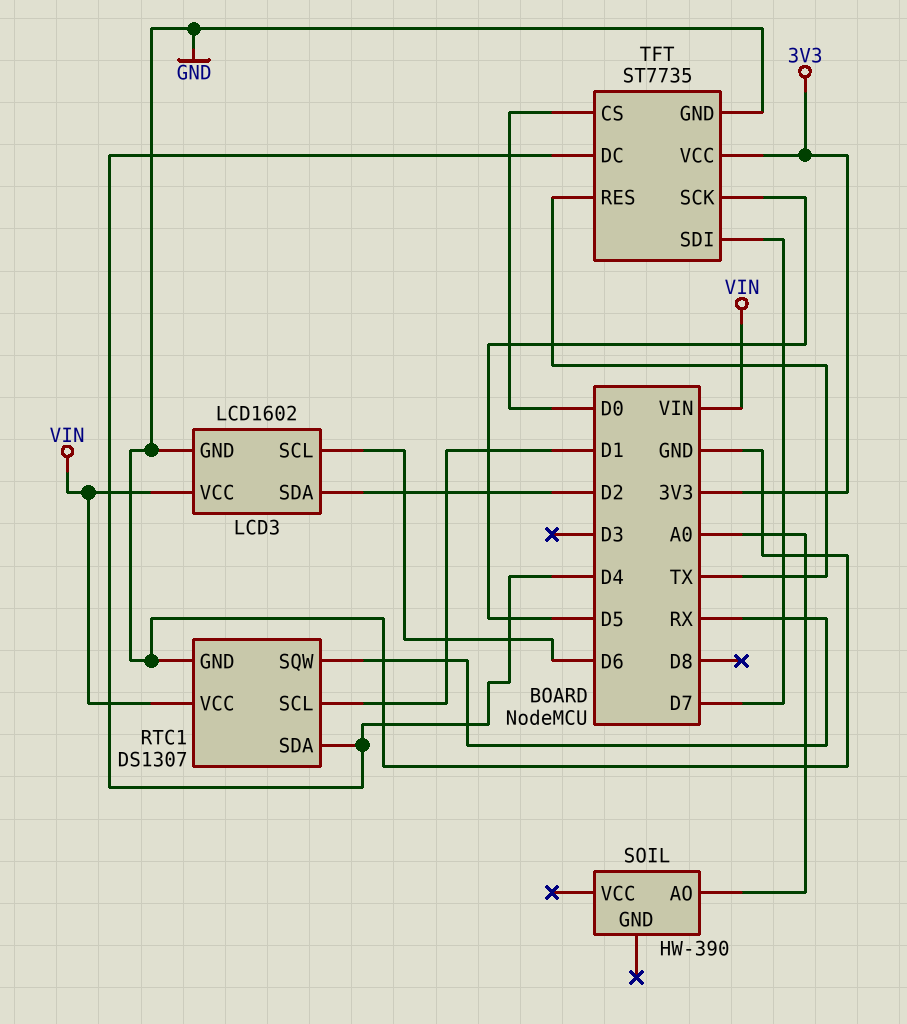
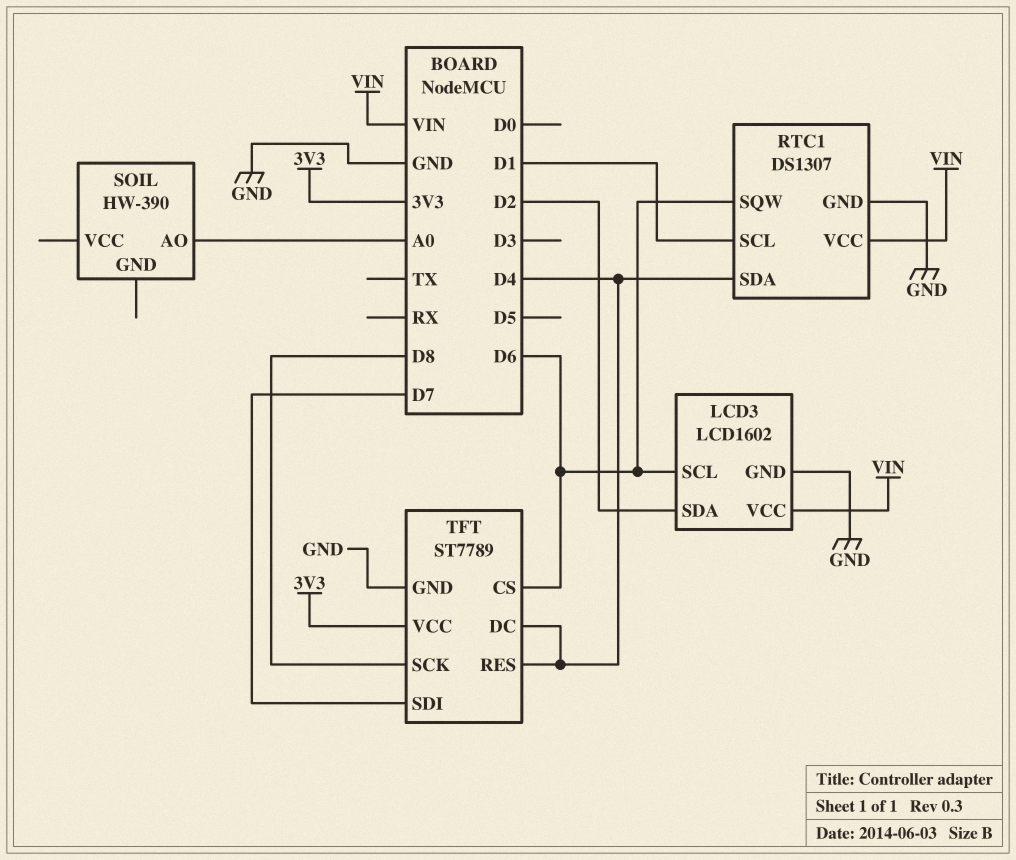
RTC1 pin SQW: RX -> D6
TFT: ST7735 -> ST7789
TFT pin CS: D0 -> D6
TFT pin RES: TX -> D4
TFT pin SCK: D5 -> D8

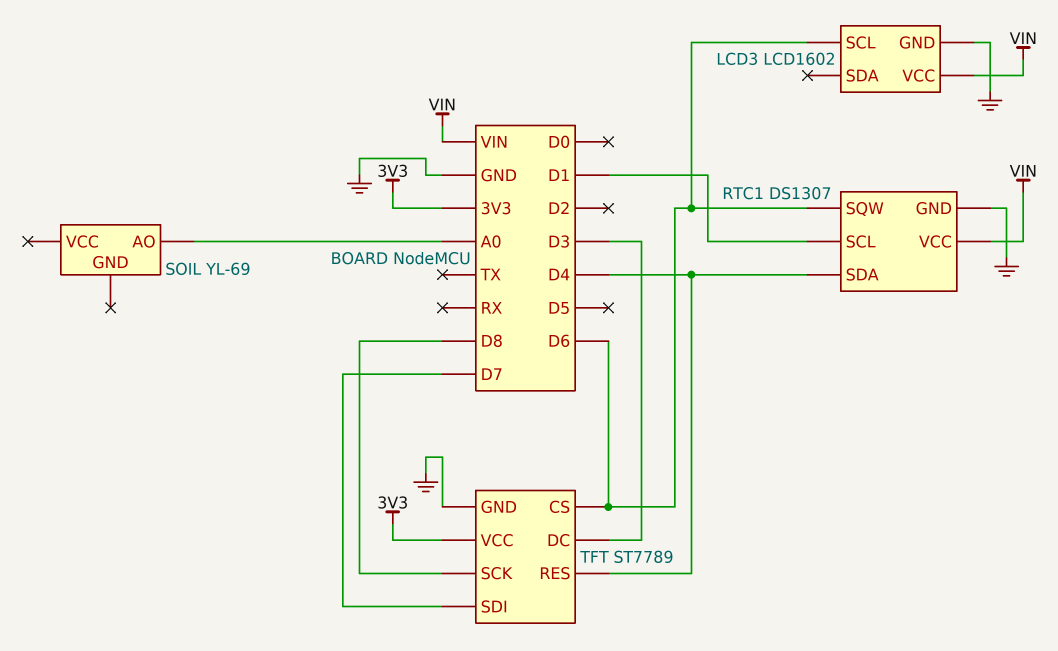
LCD3 pin SDA: D2 -> none
SOIL: HW-390 -> YL-69
TFT pin DC: D4 -> D3

